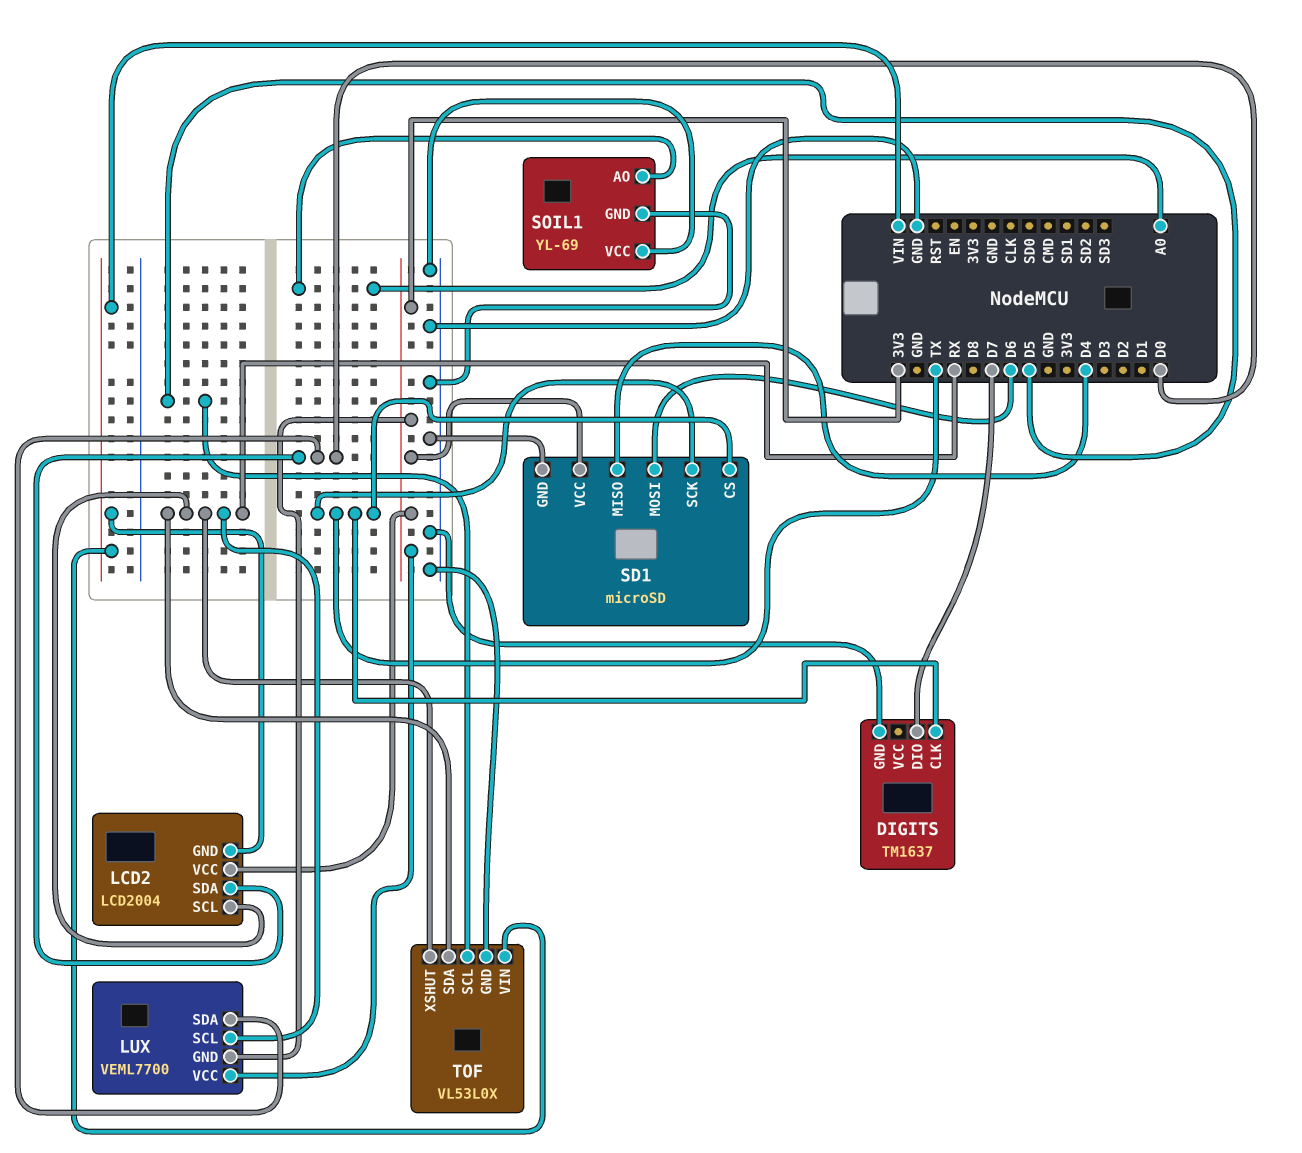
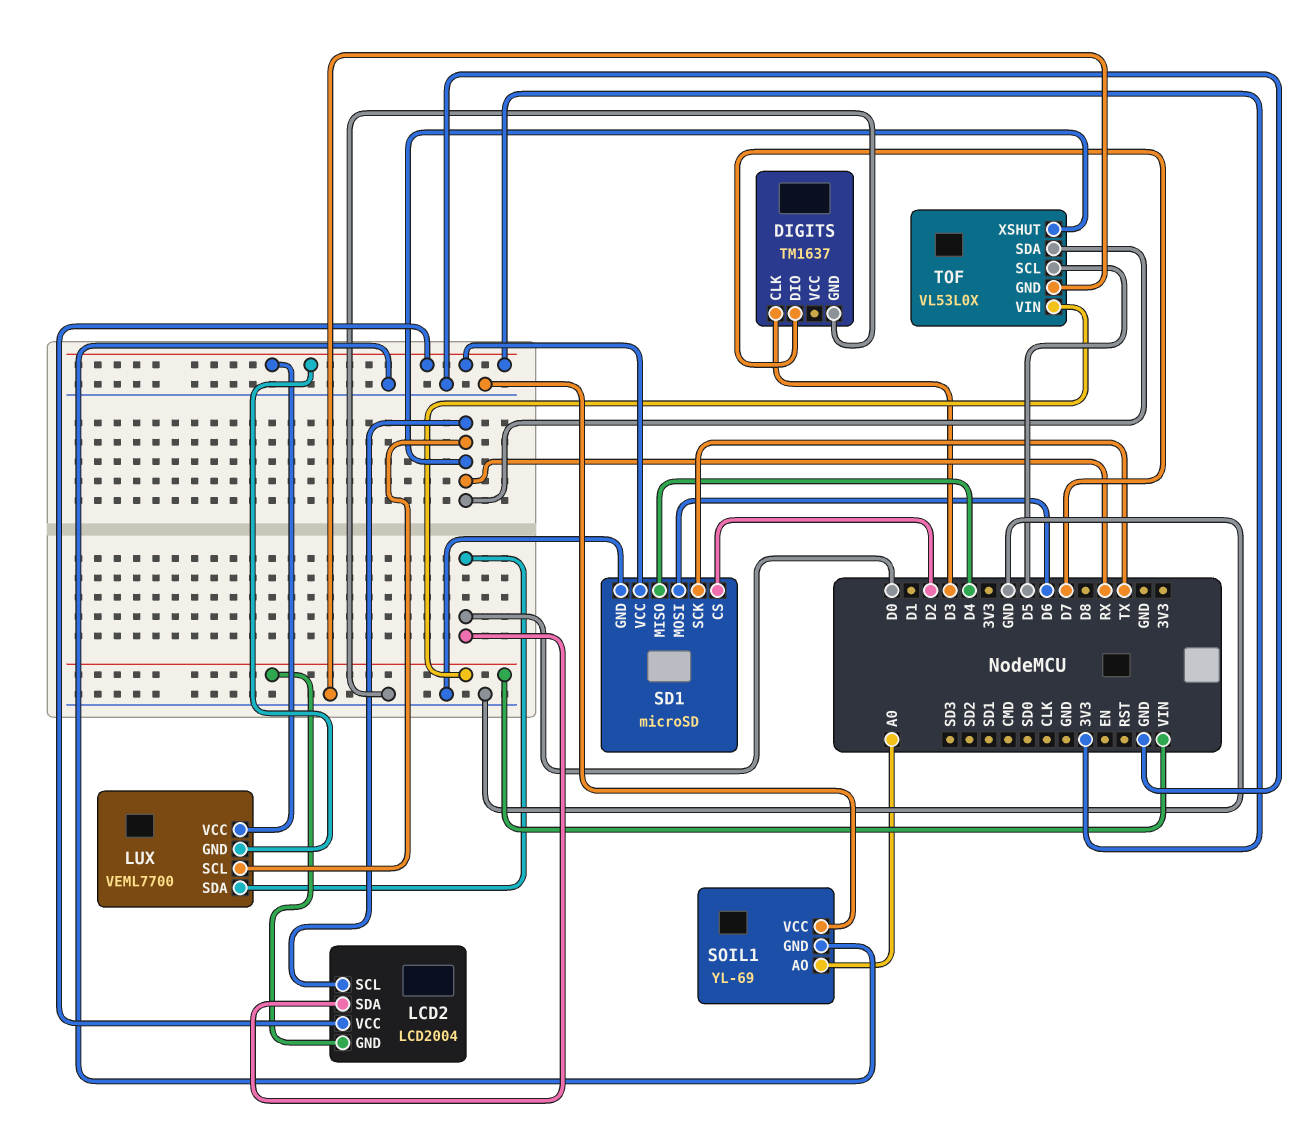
DIGITS pin CLK: TX -> D3
SD1 pin CS: TX -> D2

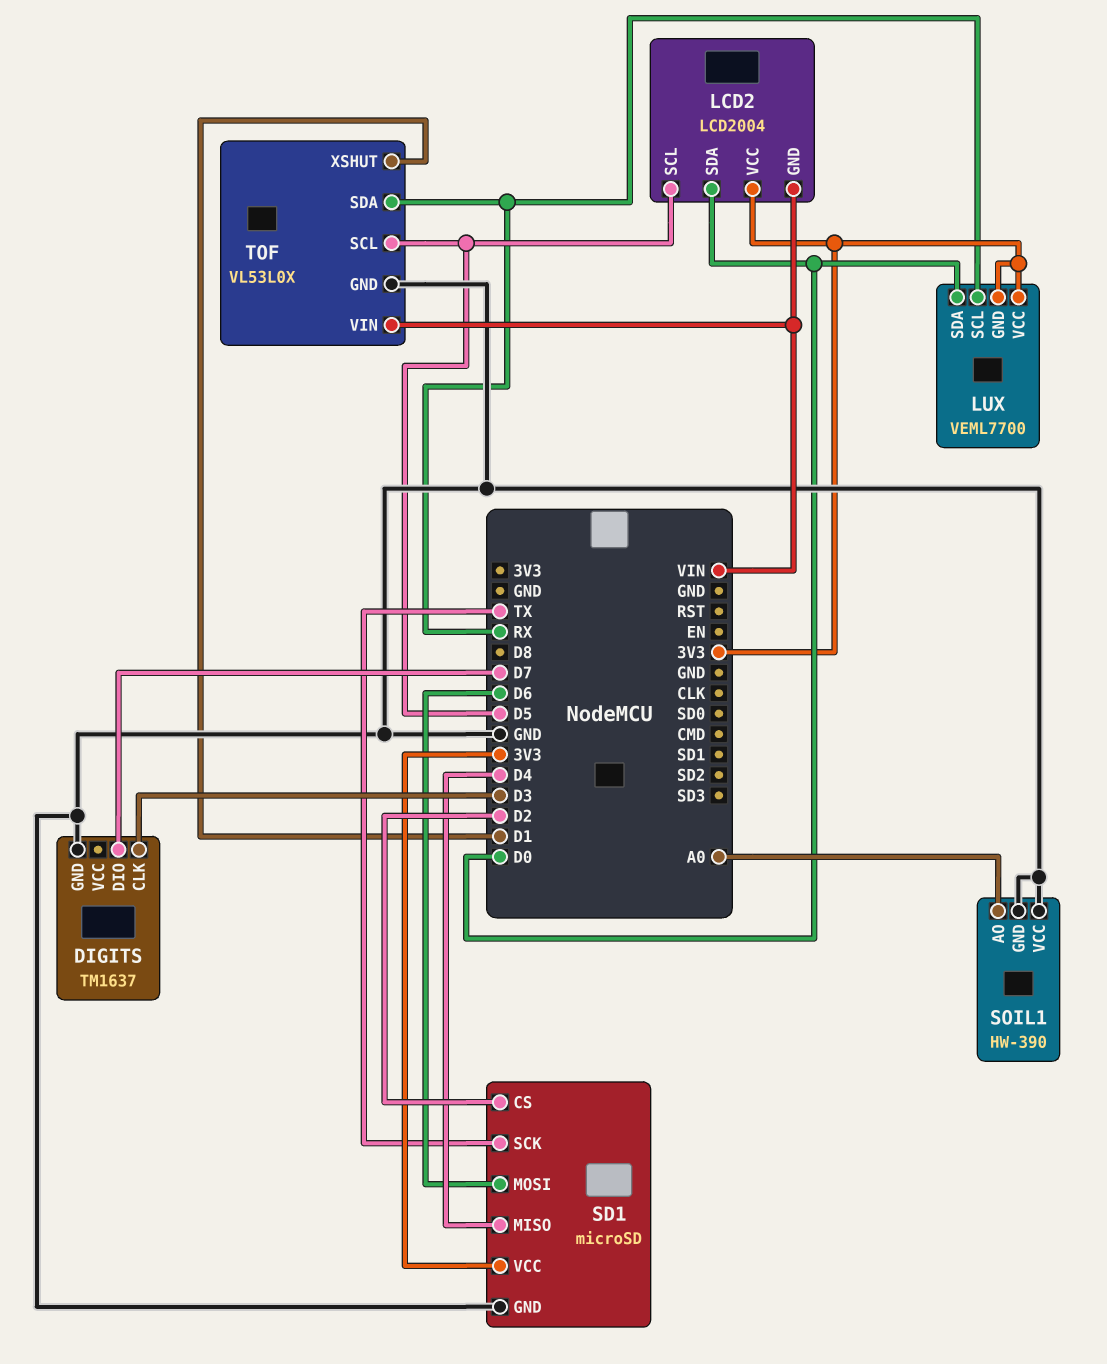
LCD2 pin SCL: RX -> D5
SOIL1: YL-69 -> HW-390
TOF pin XSHUT: RX -> D1

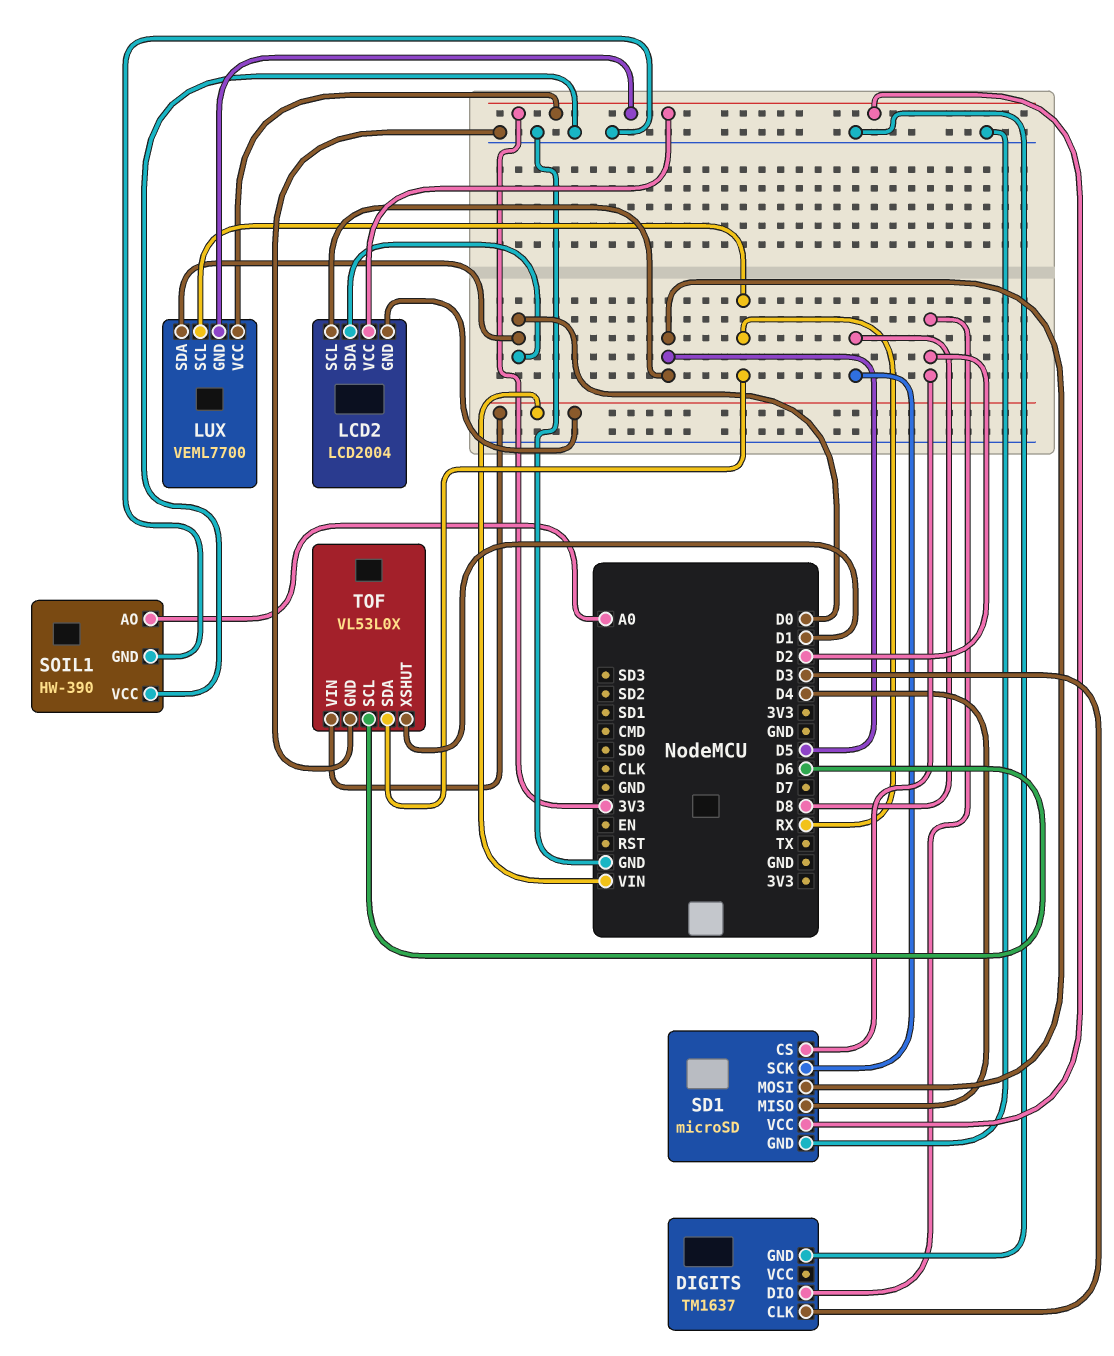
DIGITS pin DIO: D7 -> D2
SD1 pin MOSI: D6 -> D5
SD1 pin SCK: TX -> D8
TOF pin SCL: D5 -> D6

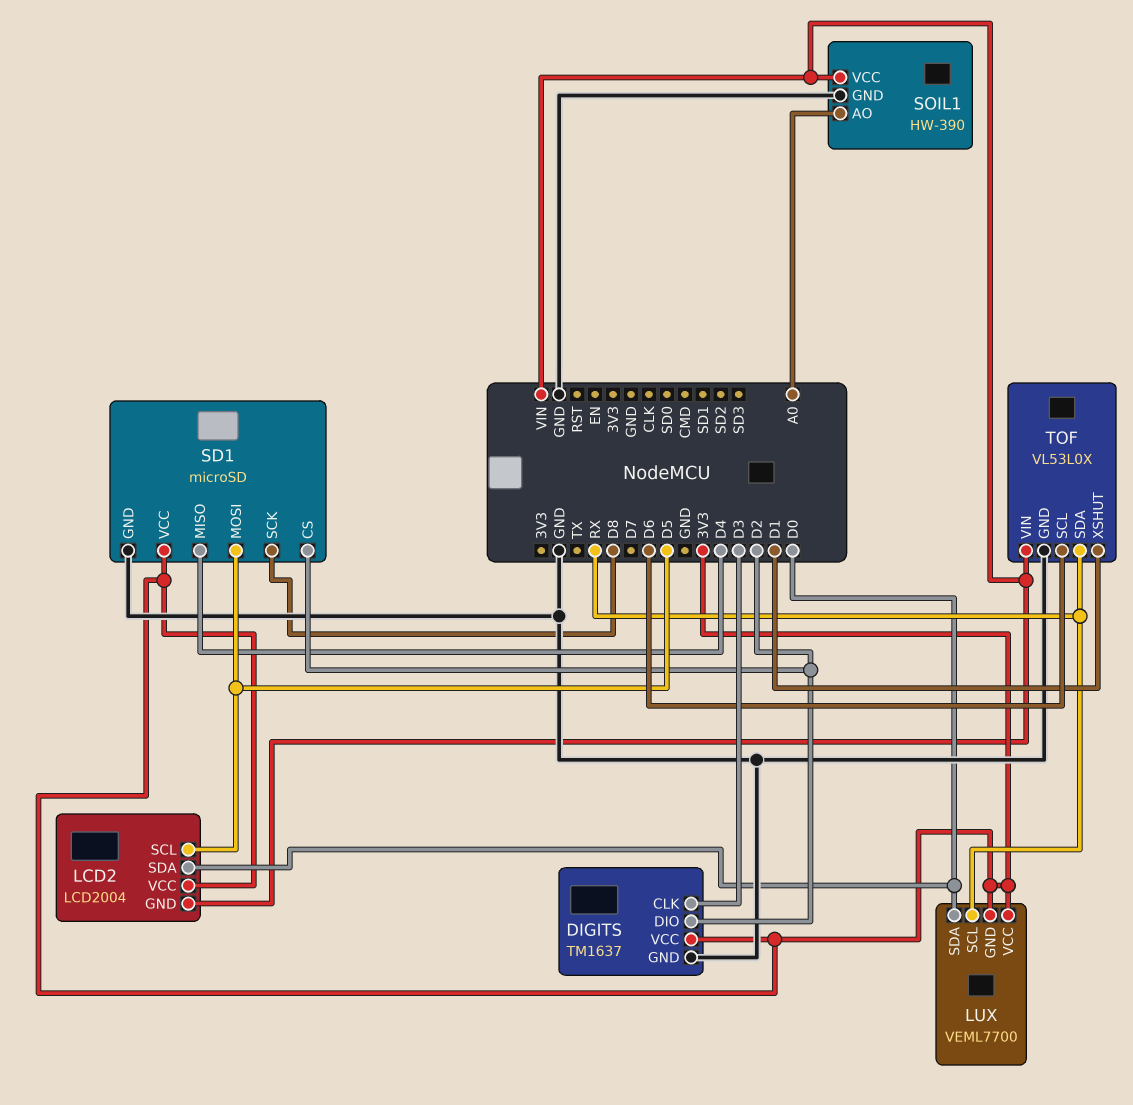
DIGITS pin VCC: none -> 3V3
SOIL1 pin VCC: GND -> VIN

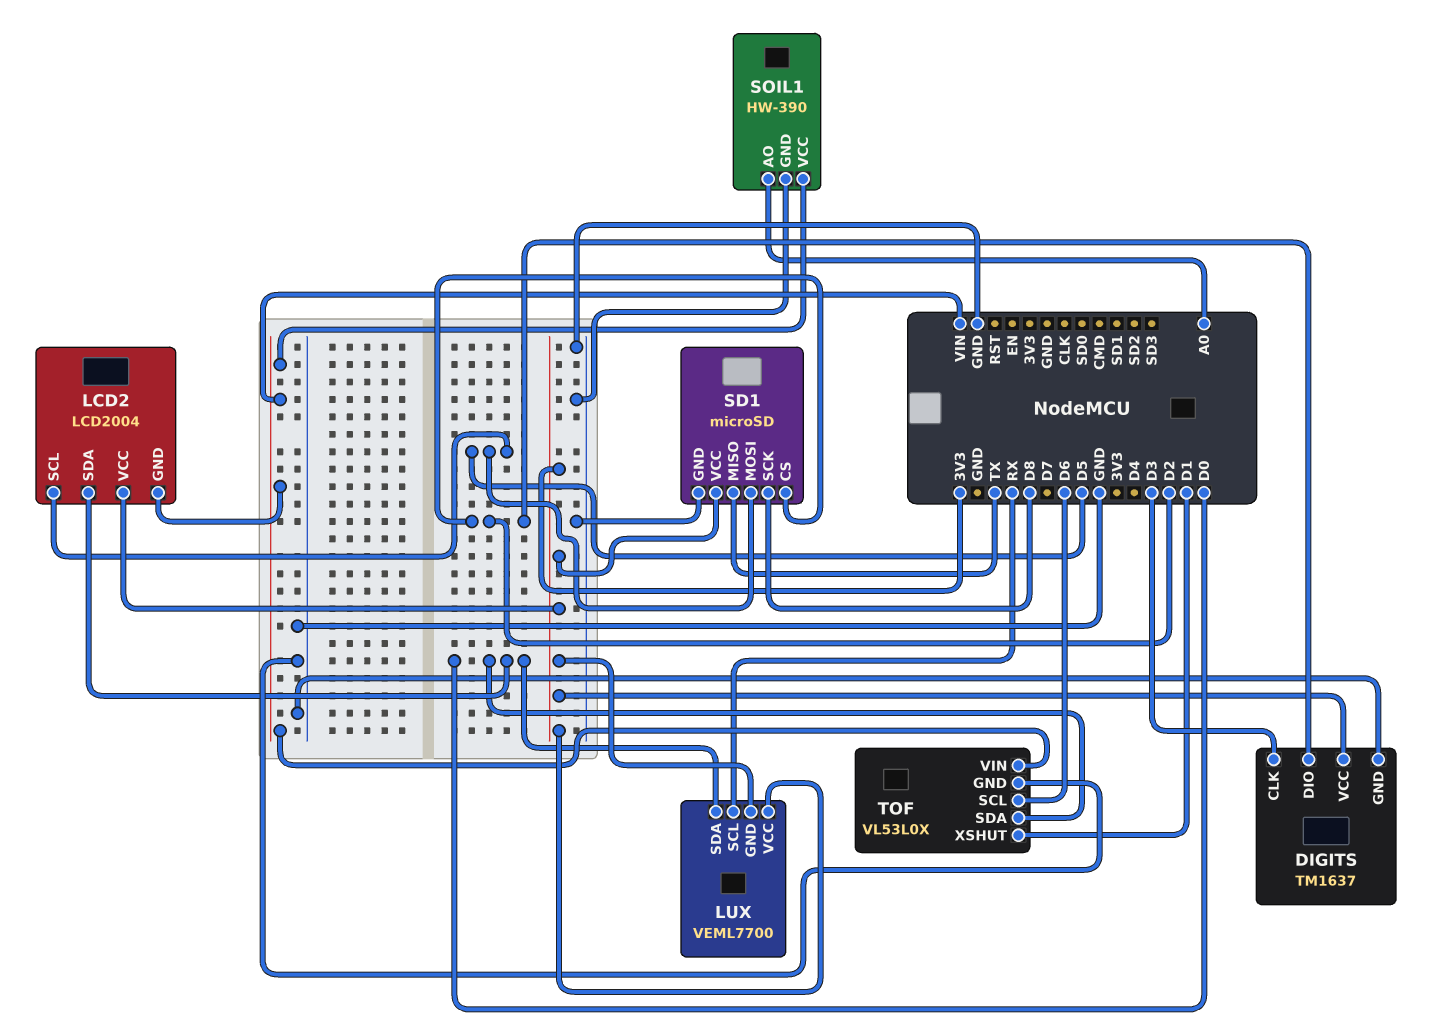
SD1 pin MISO: D4 -> TX
TOF pin SDA: RX -> D0

